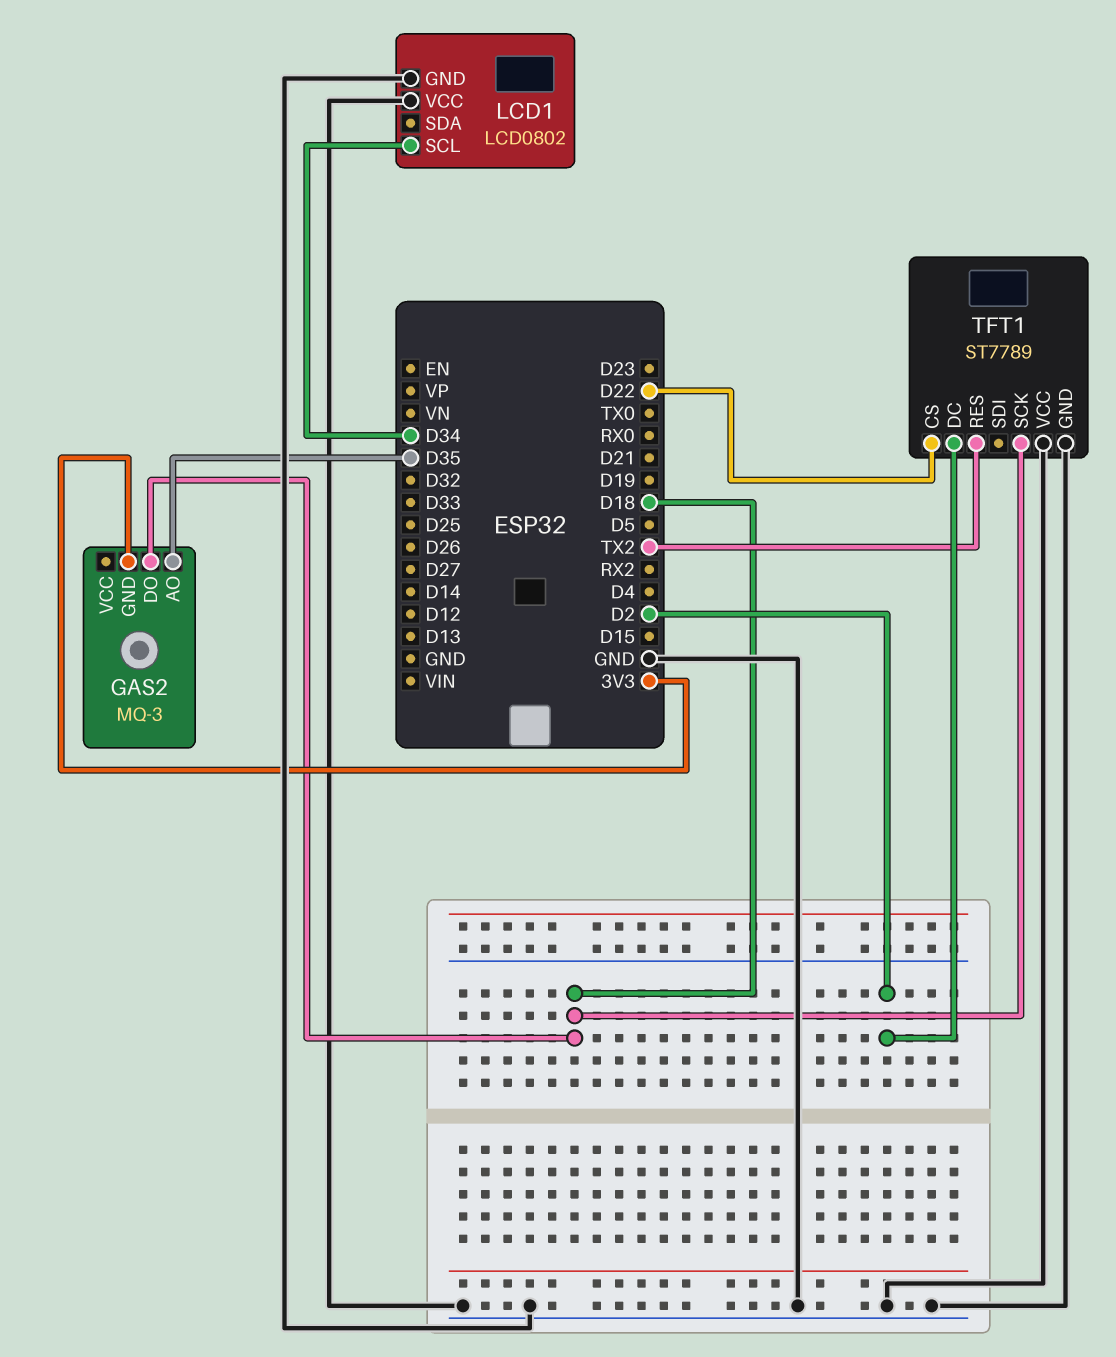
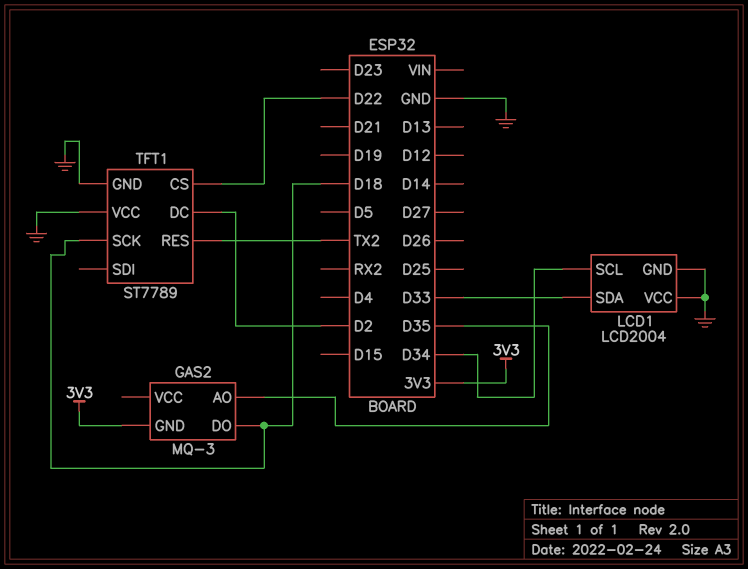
LCD1: LCD0802 -> LCD2004
LCD1 pin SDA: none -> D33

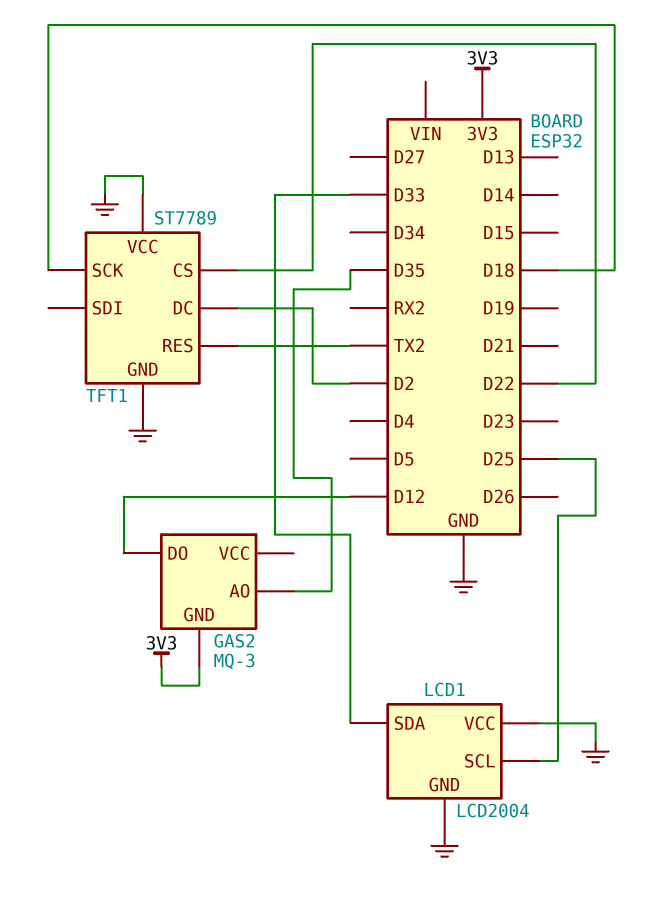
GAS2 pin DO: D18 -> D12
LCD1 pin SCL: D34 -> D25

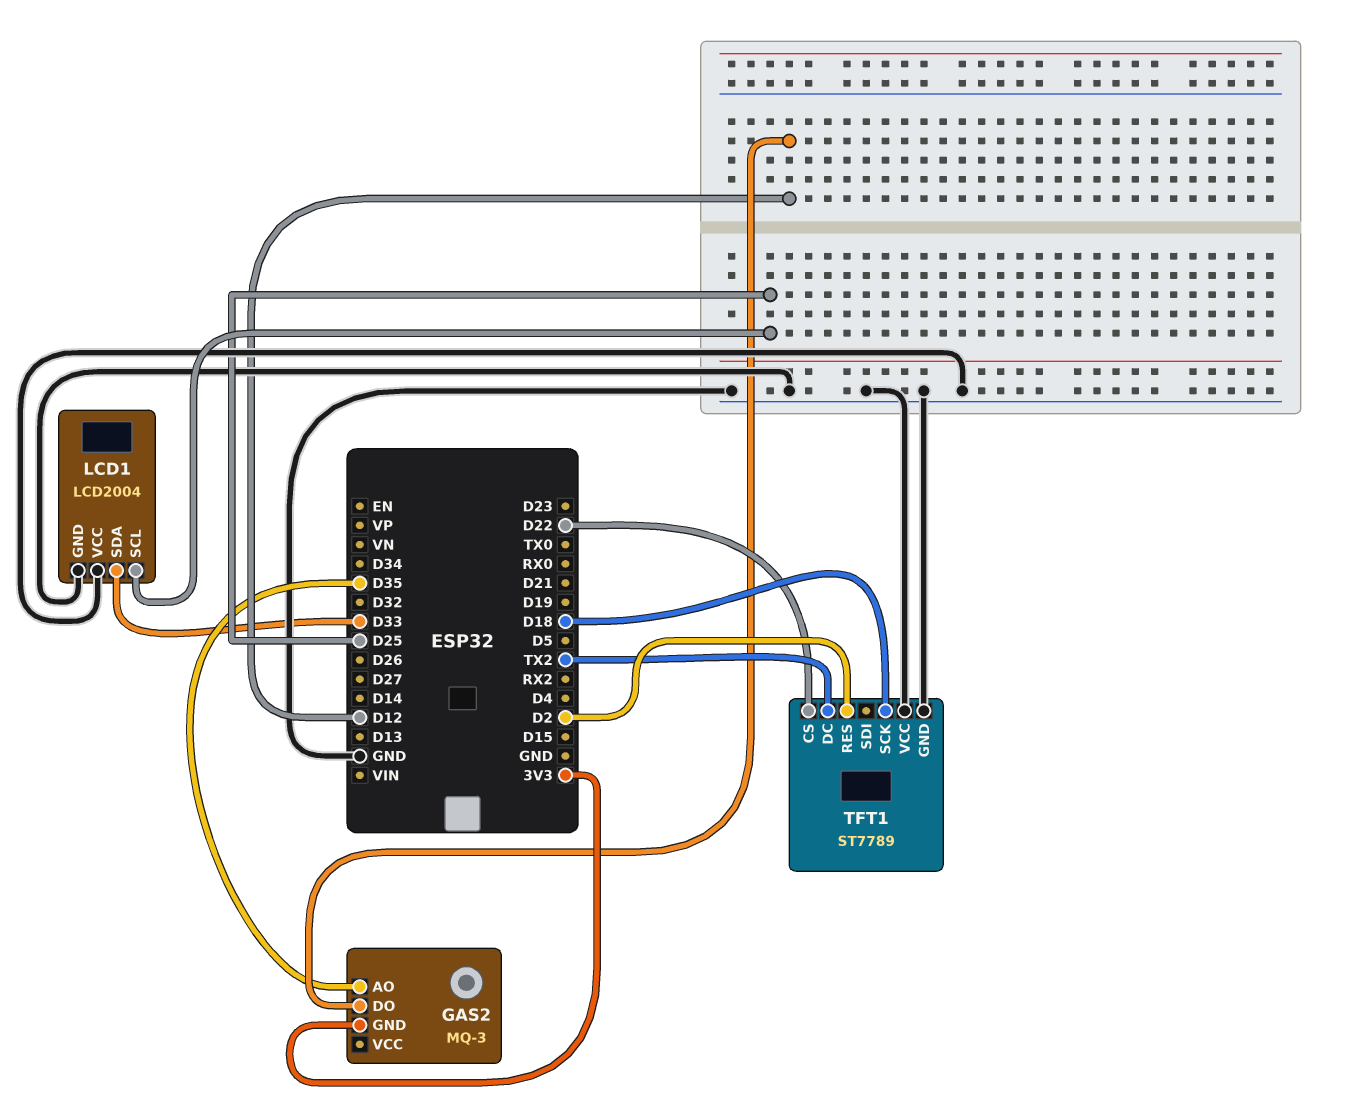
TFT1 pin DC: D2 -> TX2
TFT1 pin RES: TX2 -> D2

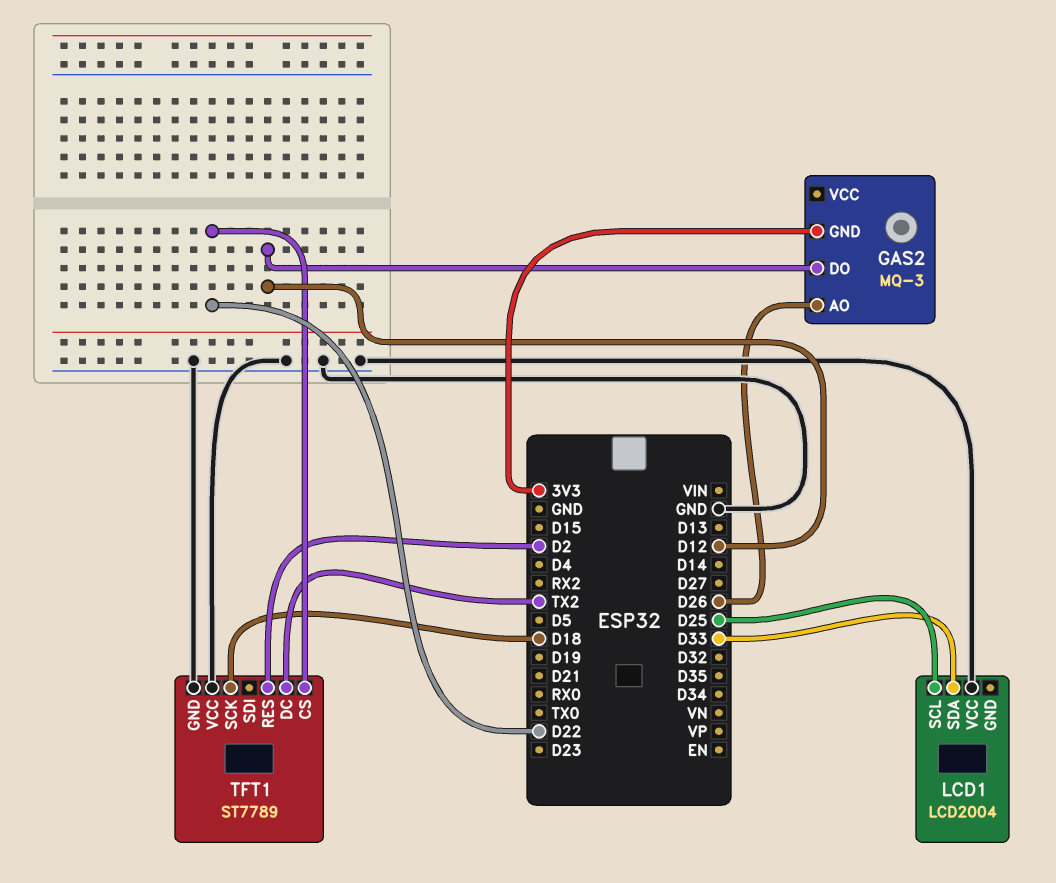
GAS2 pin AO: D35 -> D26
LCD1 pin GND: GND -> none

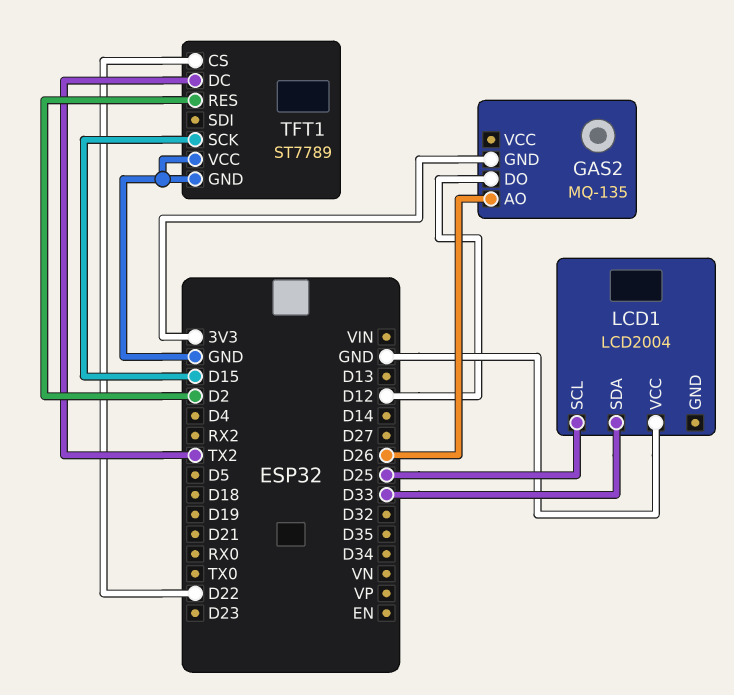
GAS2: MQ-3 -> MQ-135
TFT1 pin SCK: D18 -> D15

